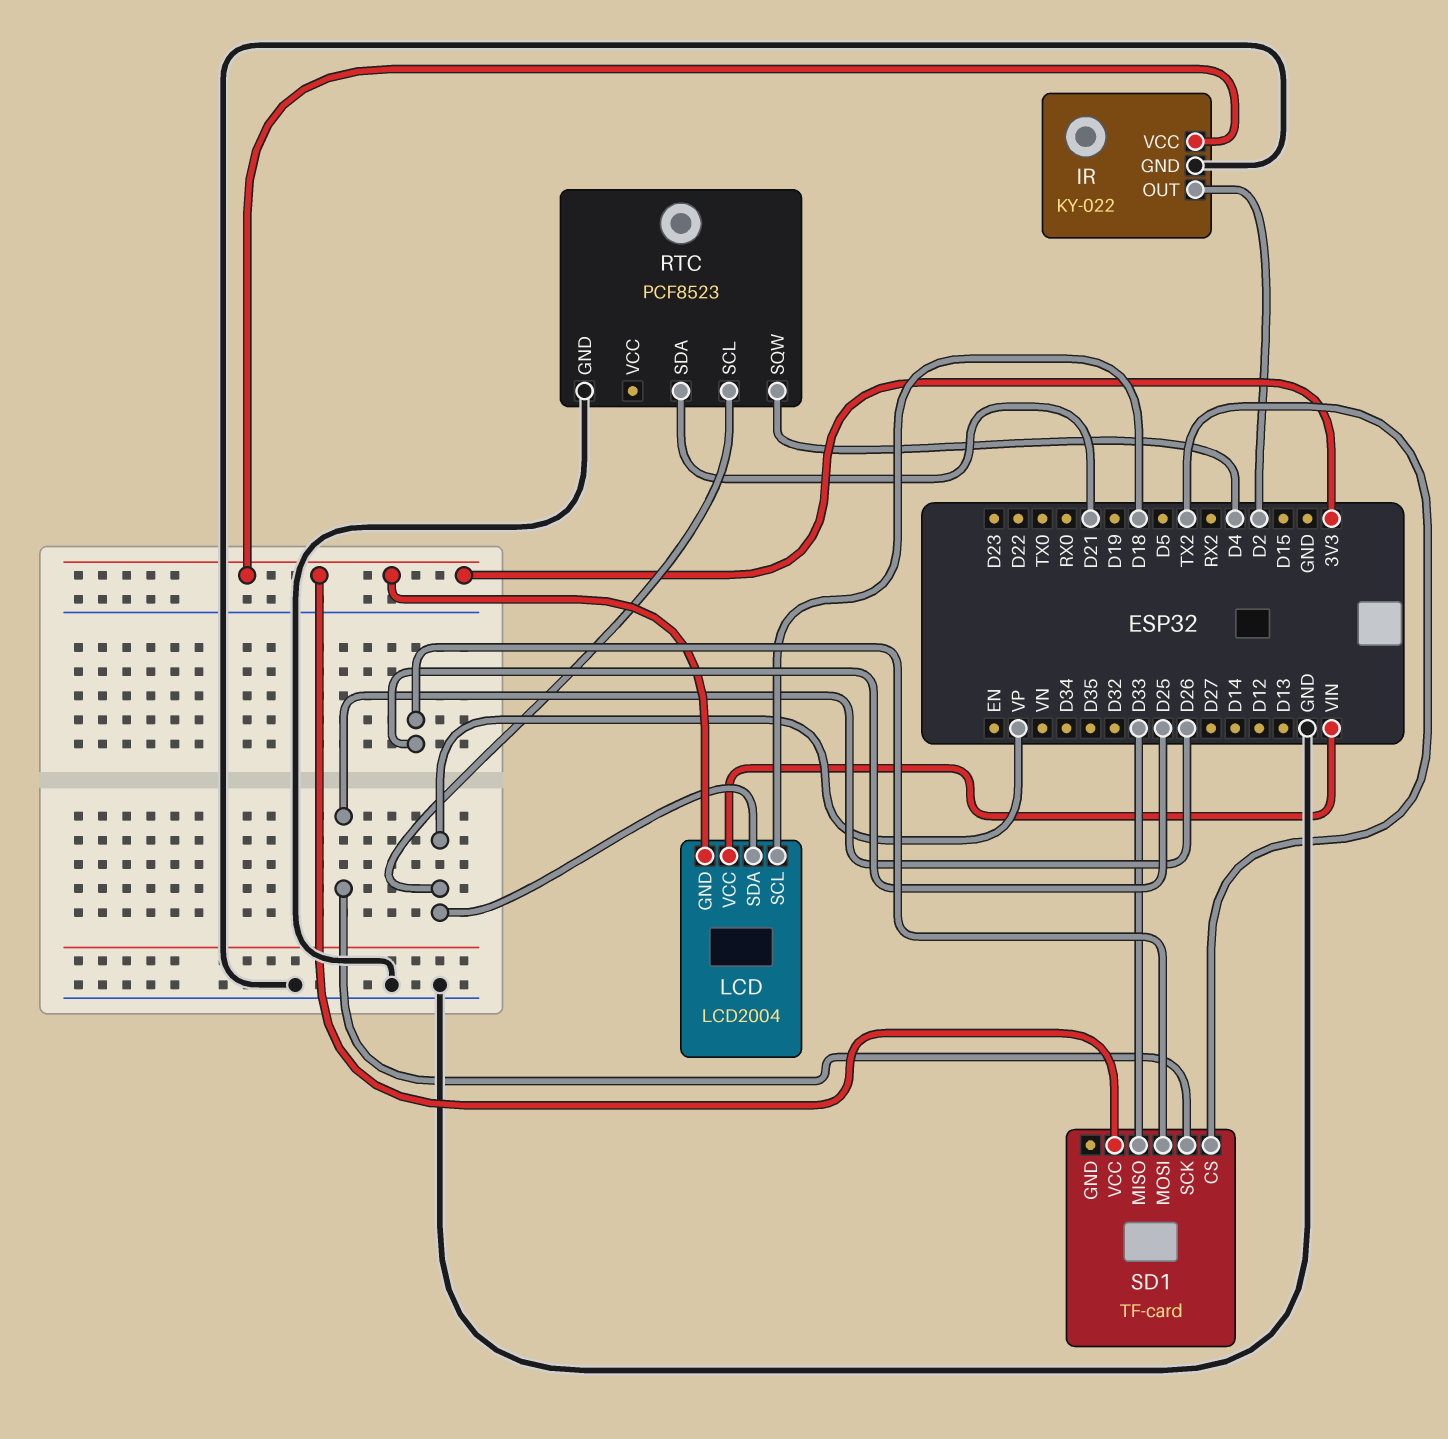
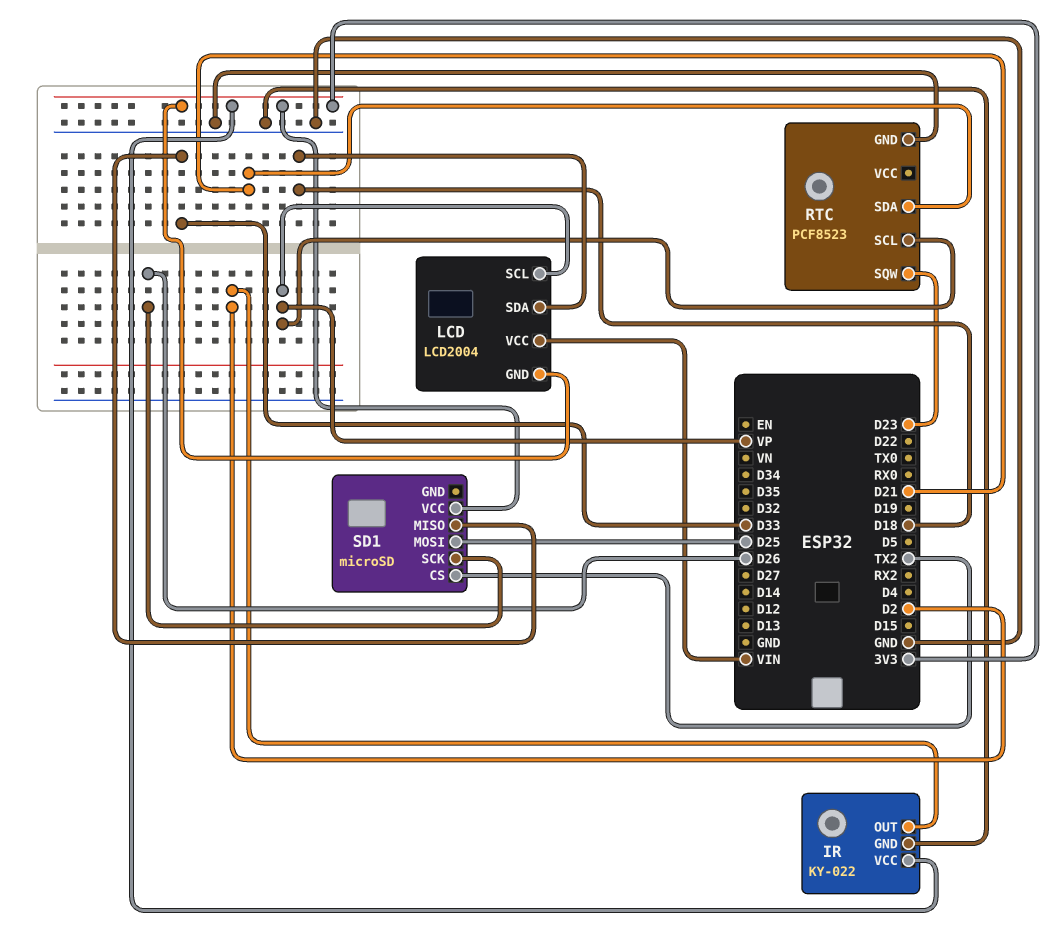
LCD pin SCL: D18 -> VP
LCD pin SDA: VP -> D18
RTC pin SQW: D4 -> D23
SD1: TF-card -> microSD

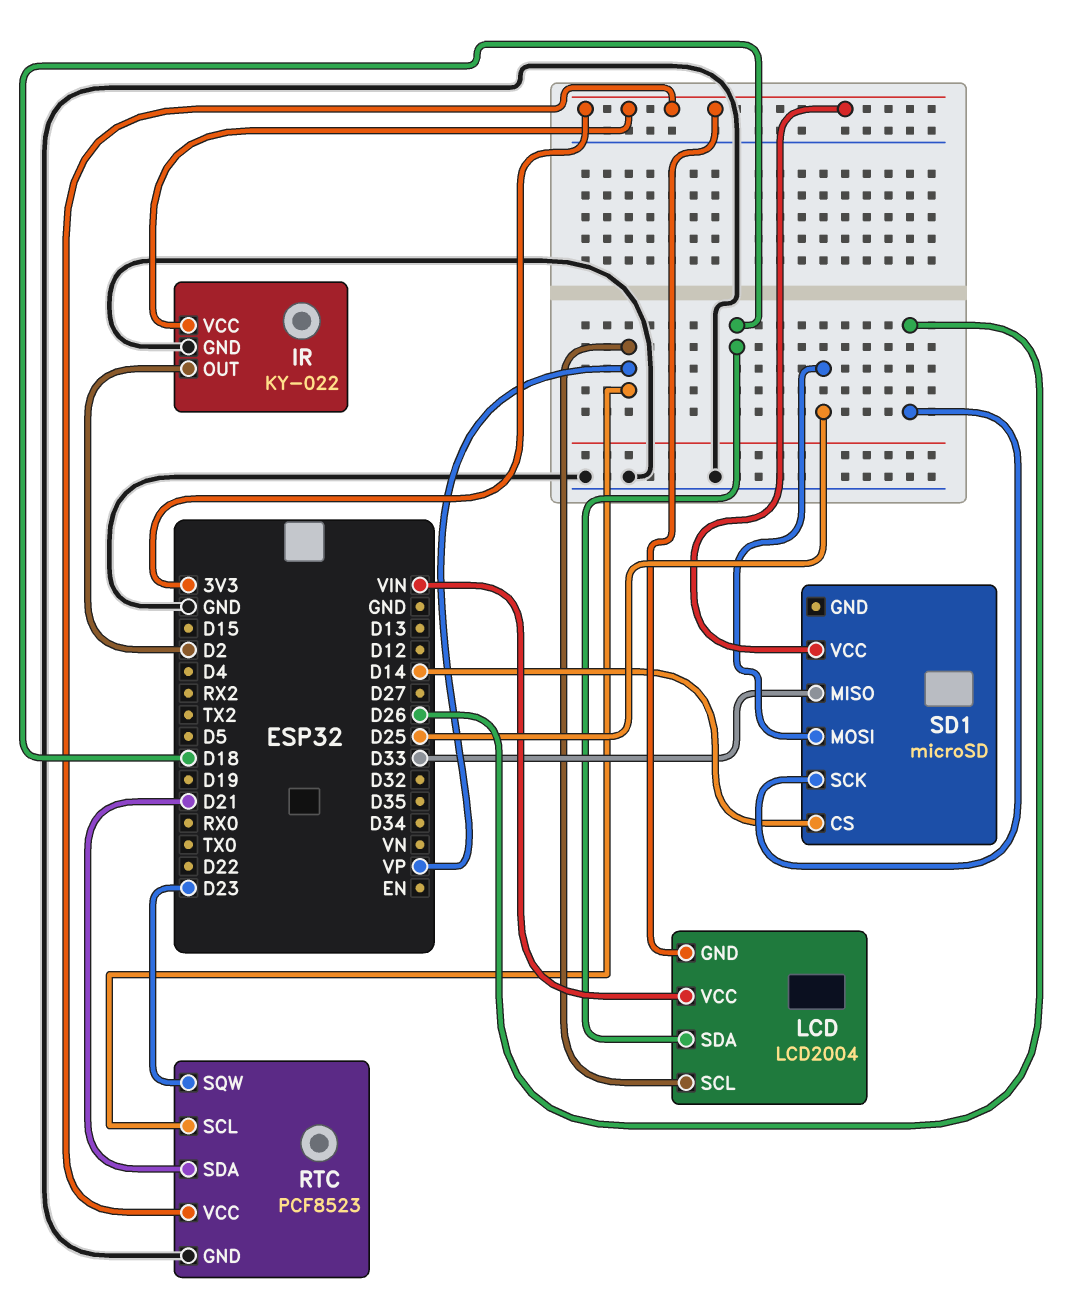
RTC pin VCC: none -> 3V3
SD1 pin CS: TX2 -> D14

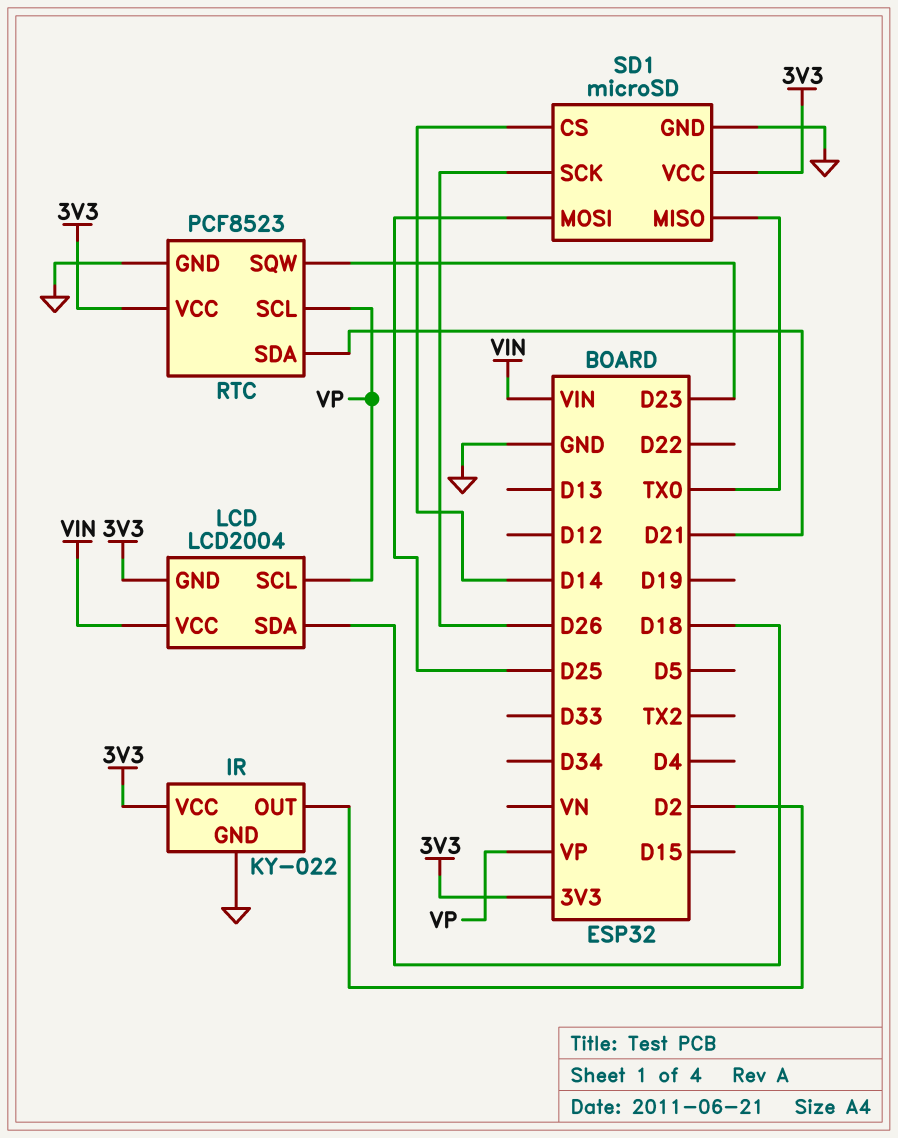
SD1 pin GND: none -> GND
SD1 pin MISO: D33 -> TX0

